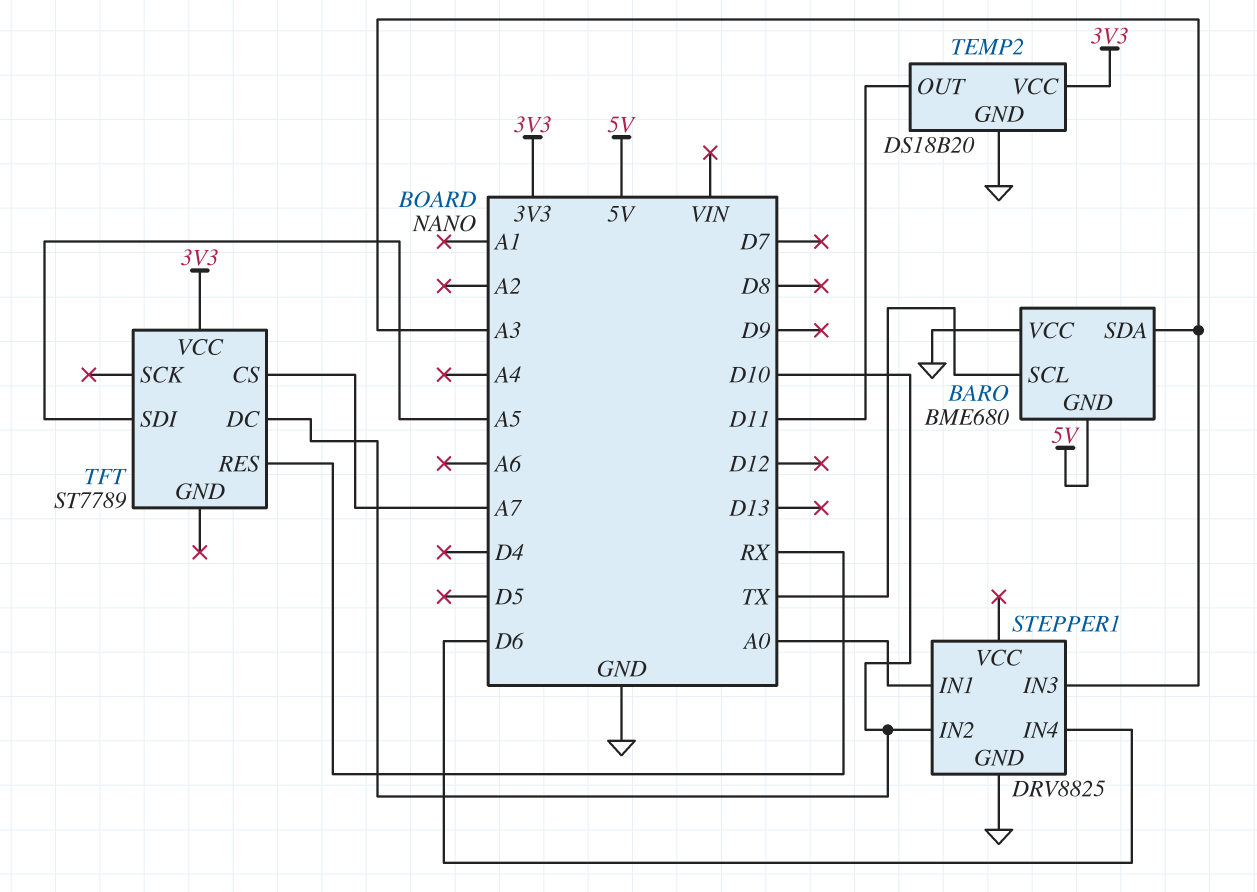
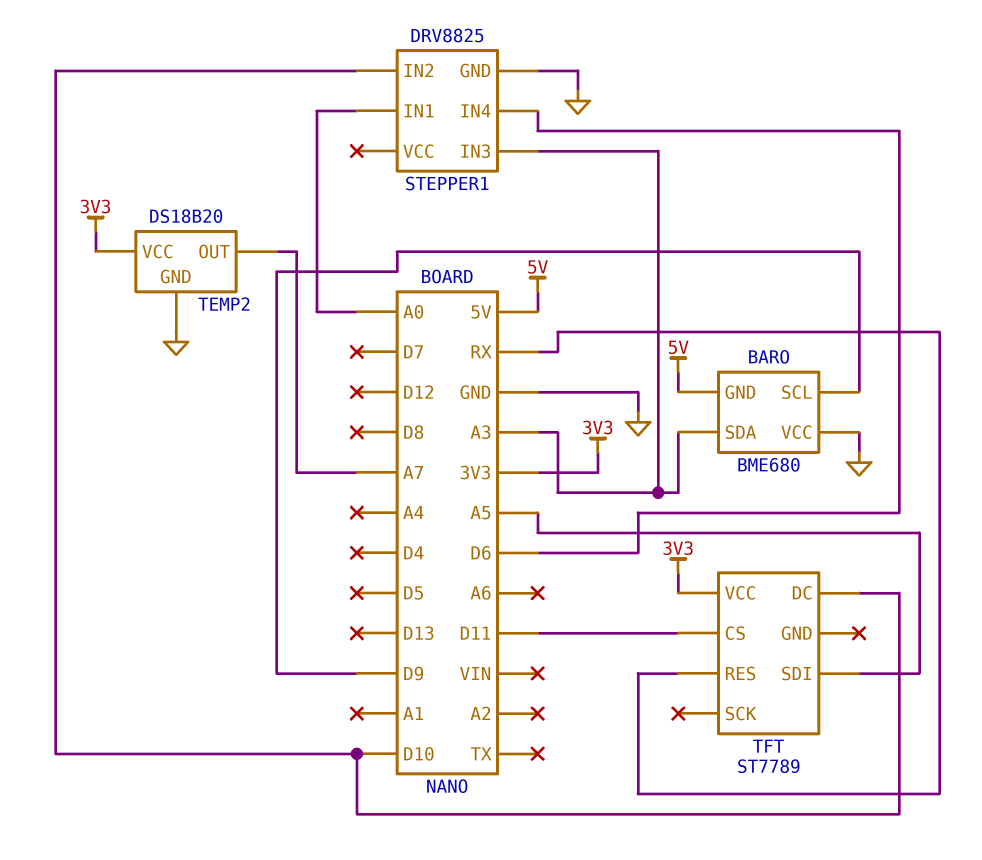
BARO pin SCL: TX -> D9
TEMP2 pin OUT: D11 -> A7
TFT pin CS: A7 -> D11

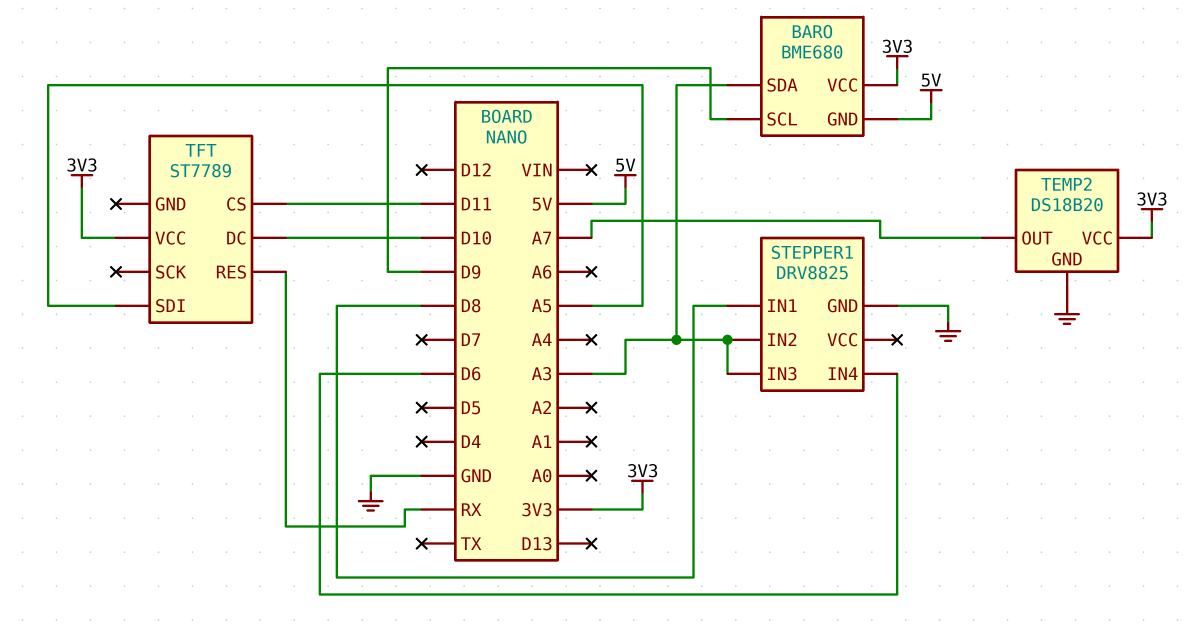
BARO pin VCC: GND -> 3V3
STEPPER1 pin IN1: A0 -> D8
STEPPER1 pin IN2: D10 -> A3

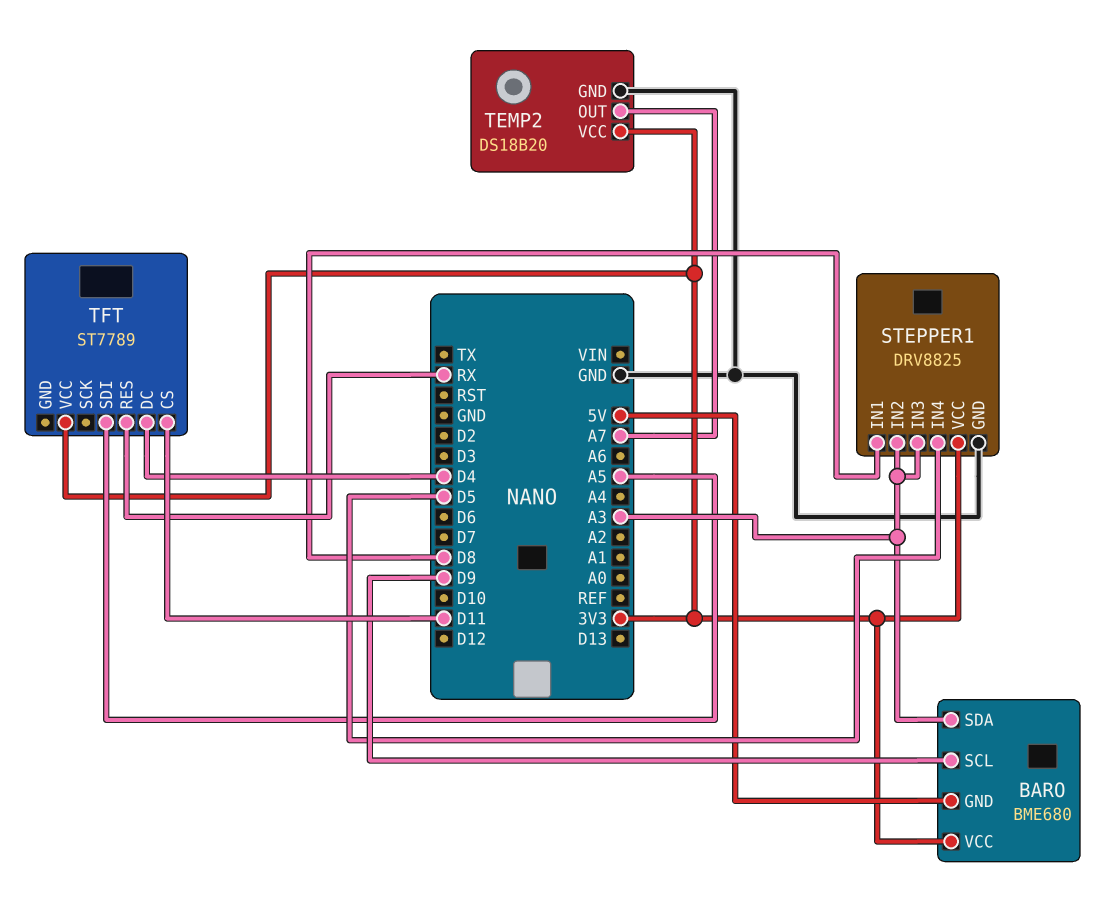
STEPPER1 pin IN4: D6 -> D5
STEPPER1 pin VCC: none -> 3V3
TFT pin DC: D10 -> D4

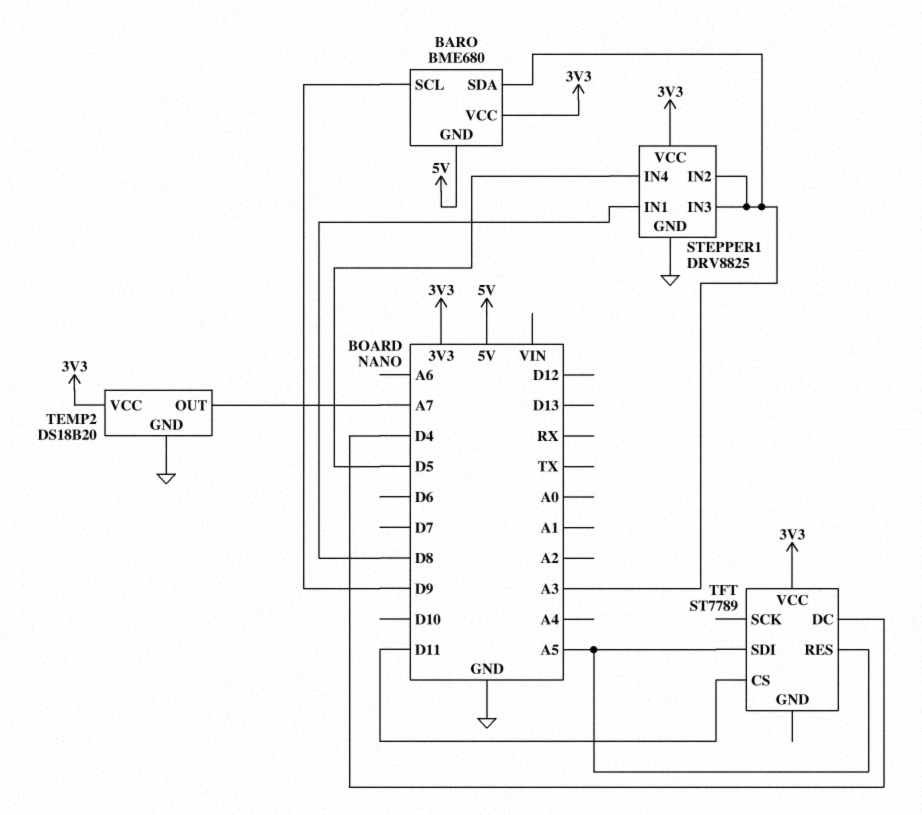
TFT pin RES: RX -> A5

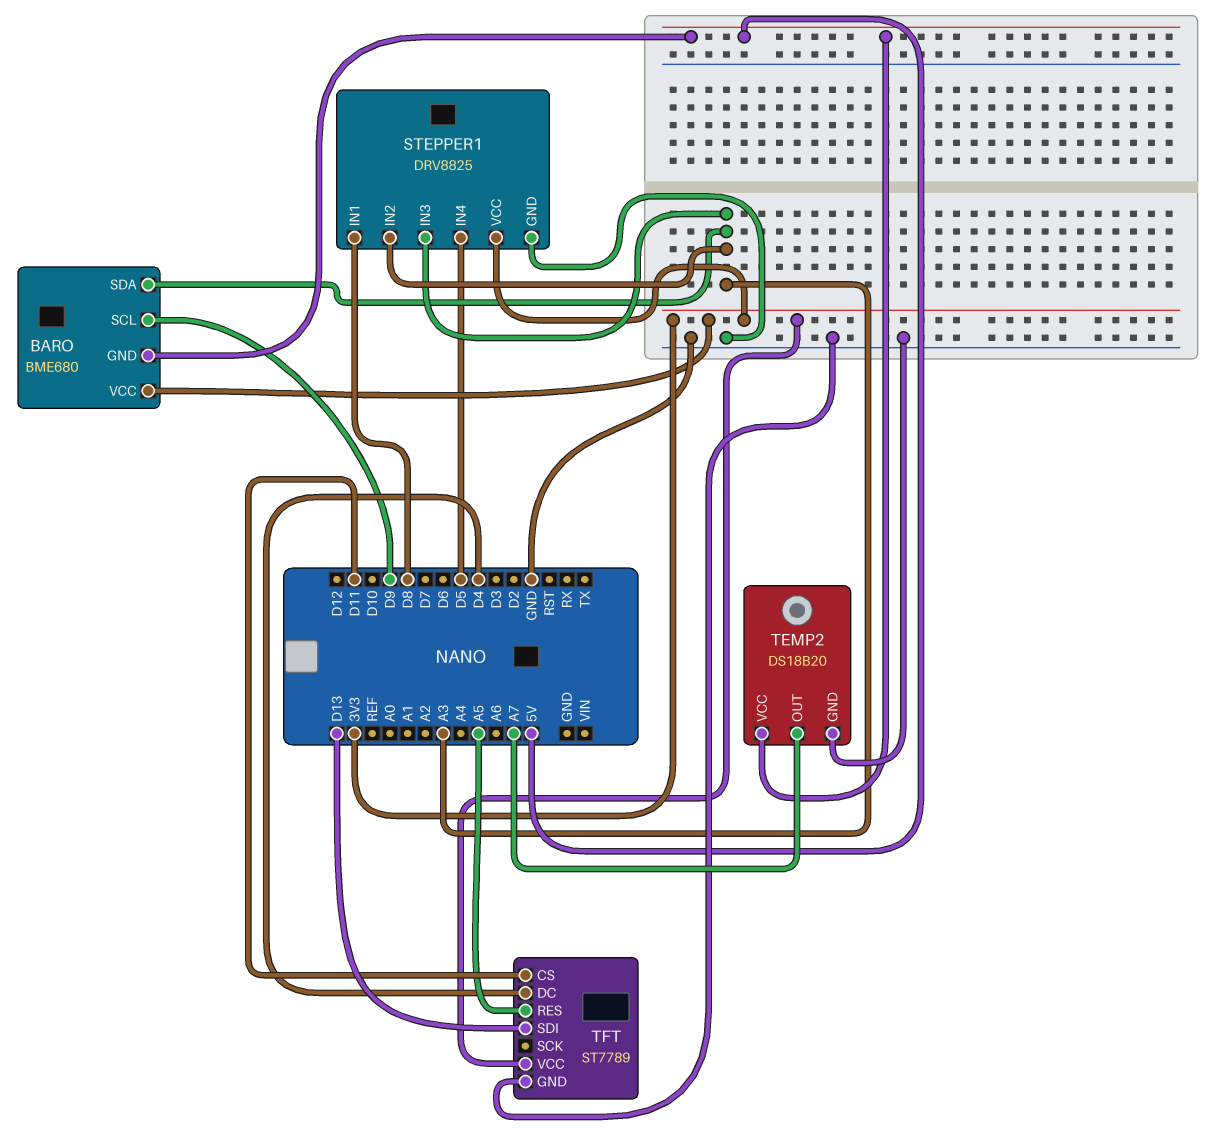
TEMP2 pin VCC: 3V3 -> 5V
TFT pin GND: none -> GND
TFT pin SDI: A5 -> D13

